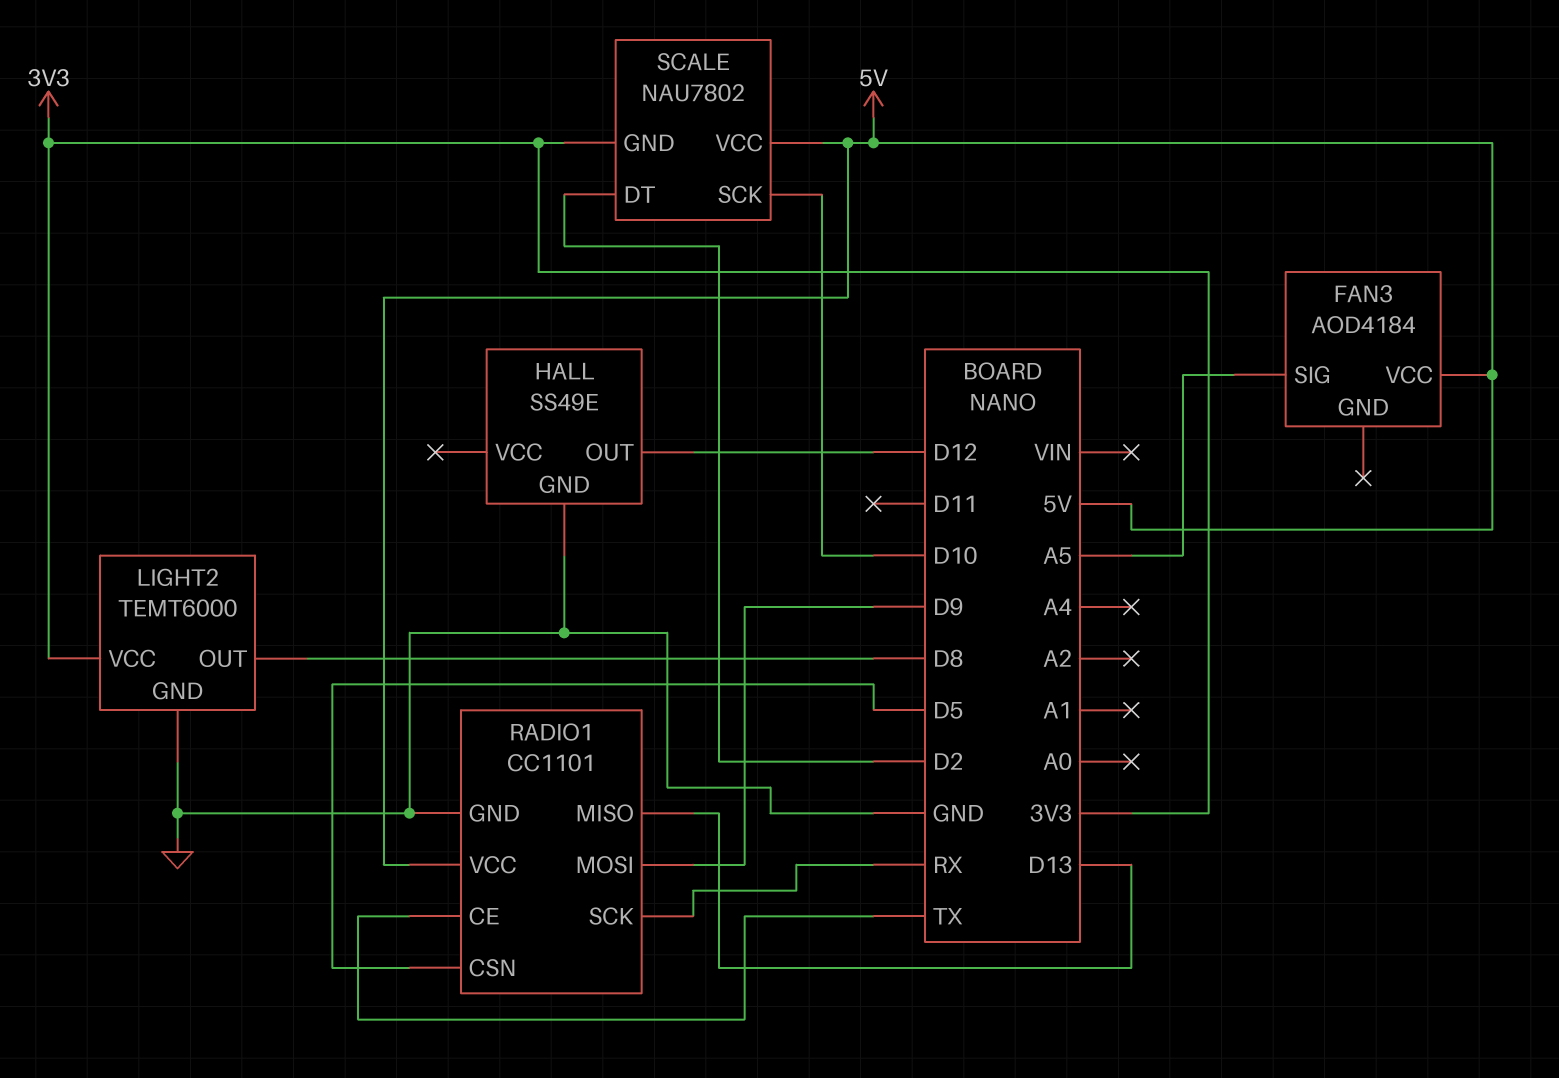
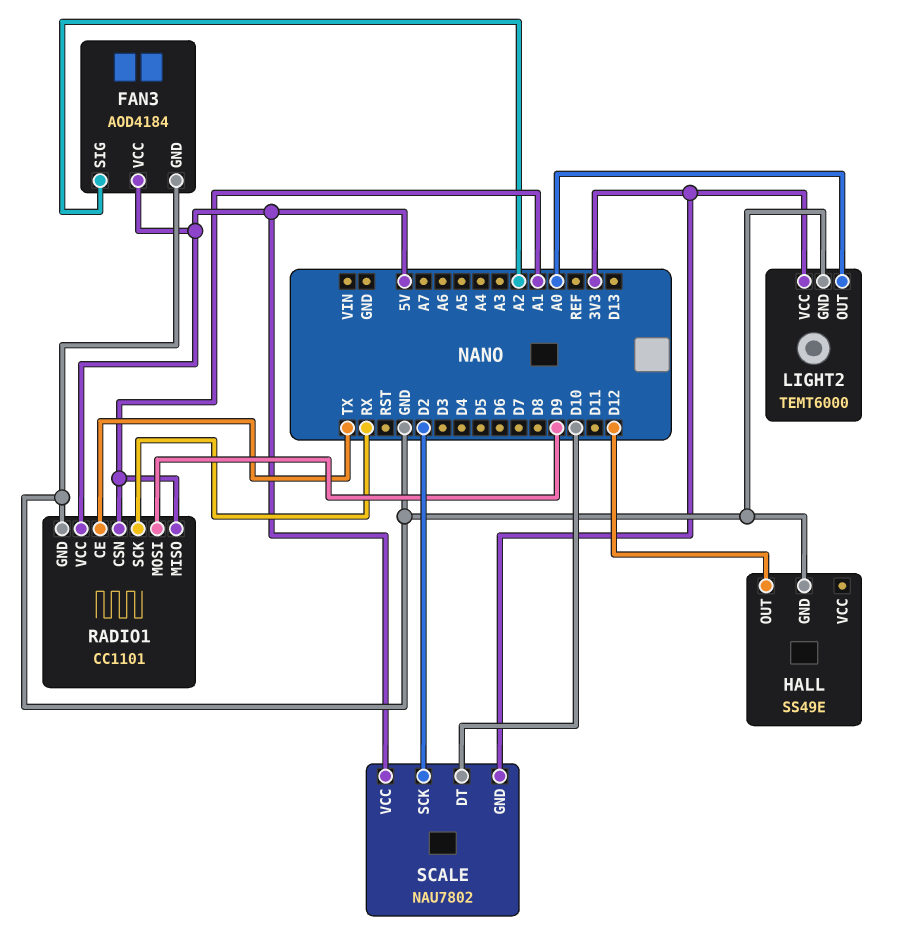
FAN3 pin GND: none -> GND
FAN3 pin SIG: A5 -> A2
LIGHT2 pin OUT: D8 -> A0
RADIO1 pin CSN: D5 -> A1
RADIO1 pin MISO: D13 -> A1
SCALE pin DT: D2 -> D10
SCALE pin SCK: D10 -> D2

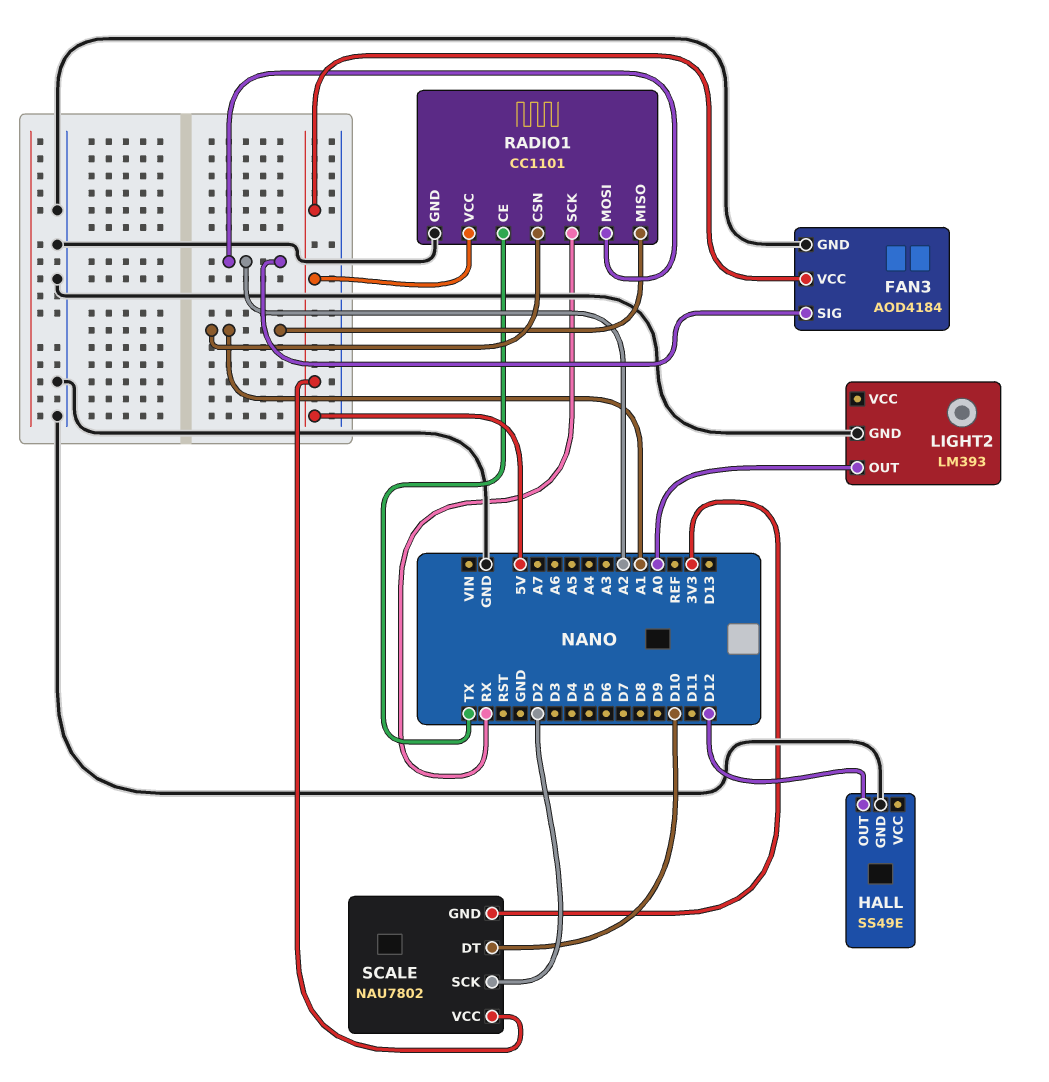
LIGHT2: TEMT6000 -> LM393
LIGHT2 pin VCC: 3V3 -> none
RADIO1 pin MOSI: D9 -> A2

